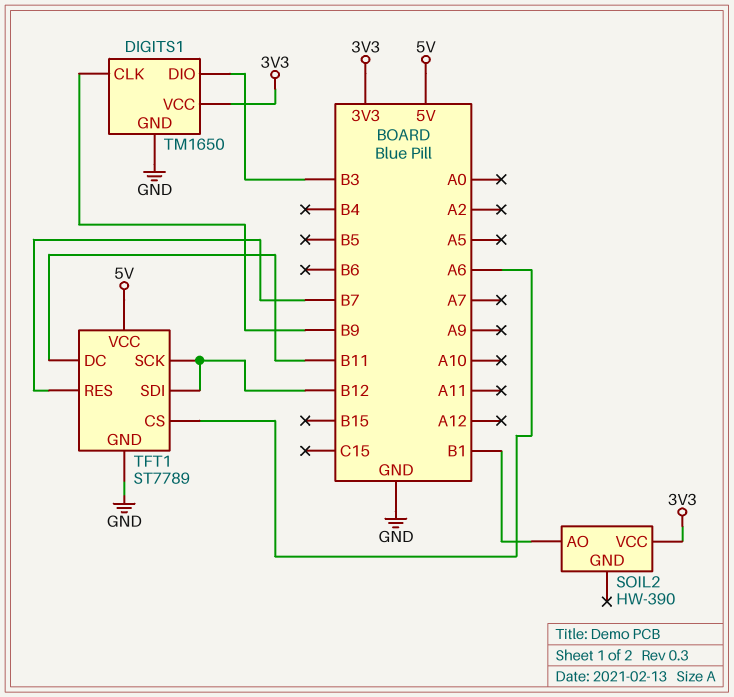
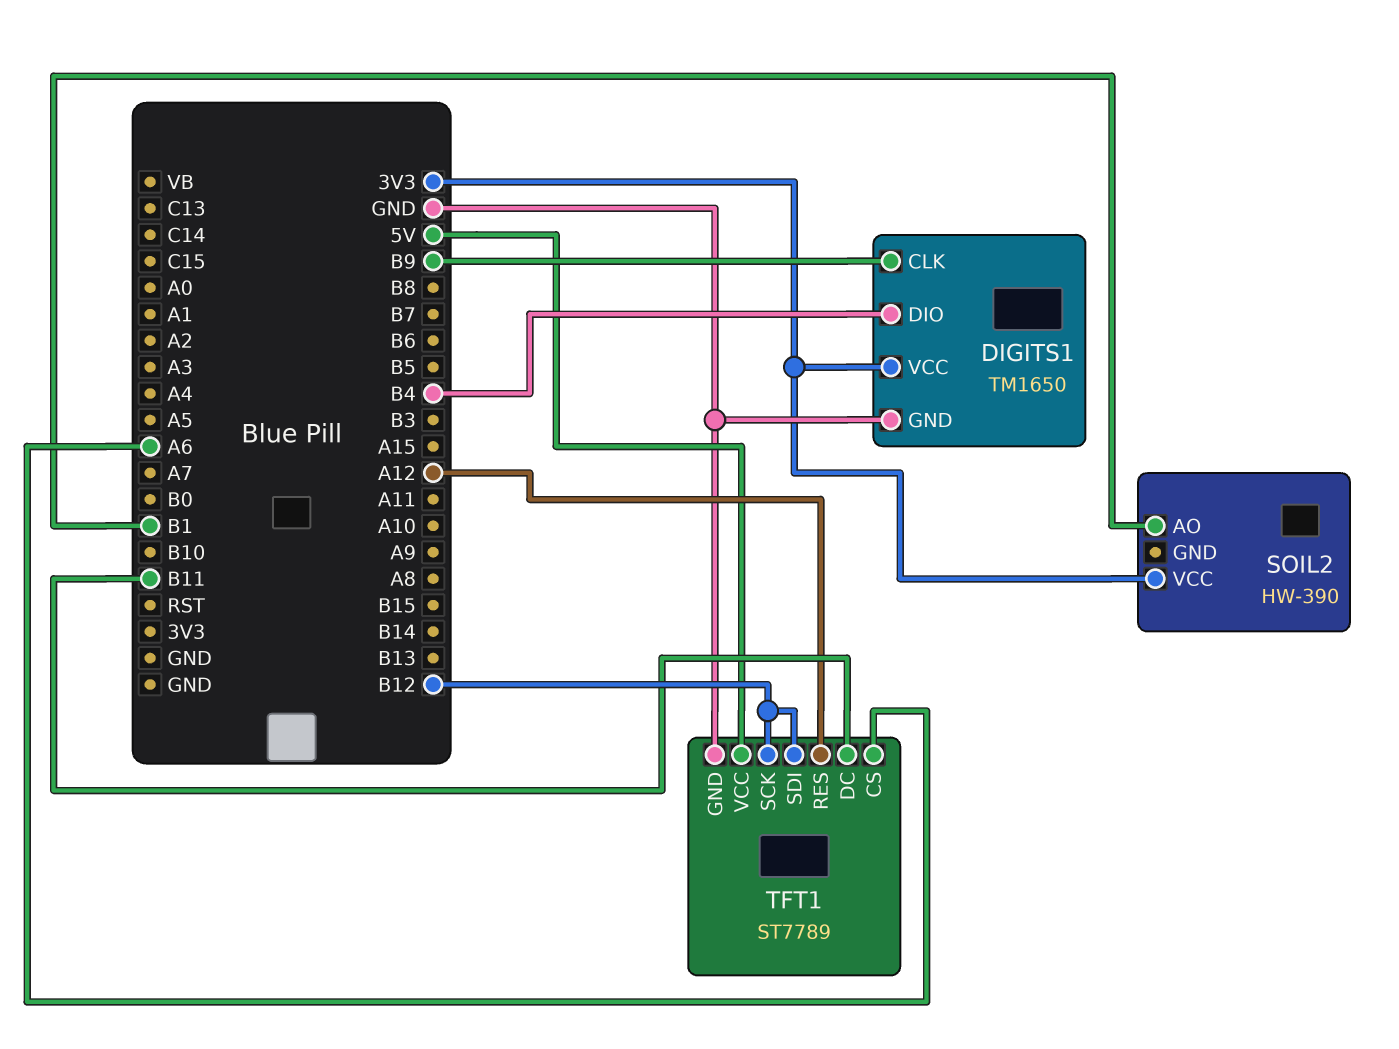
DIGITS1 pin DIO: B3 -> B4
TFT1 pin RES: B7 -> A12

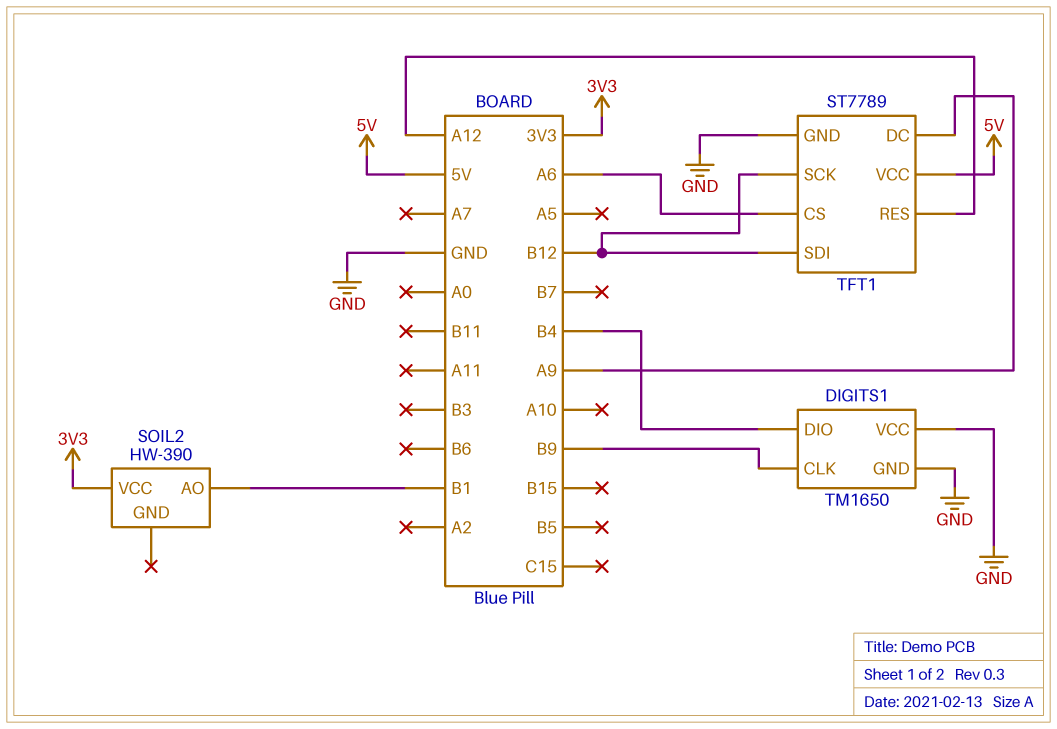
DIGITS1 pin VCC: 3V3 -> GND
TFT1 pin DC: B11 -> A9

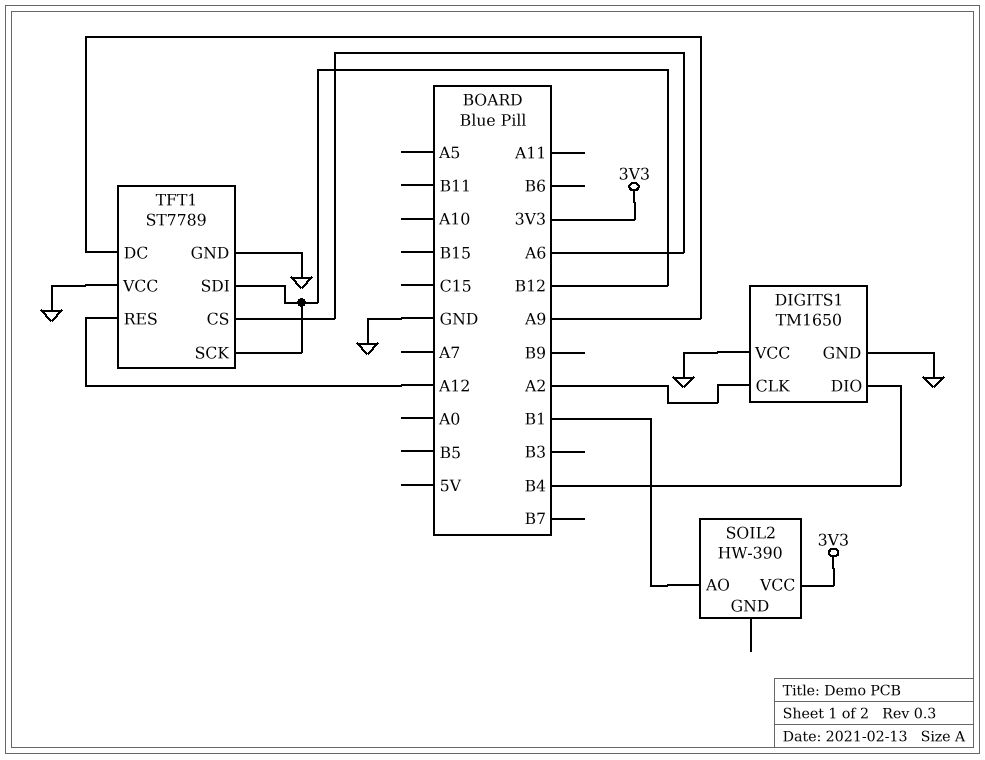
DIGITS1 pin CLK: B9 -> A2
TFT1 pin VCC: 5V -> GND

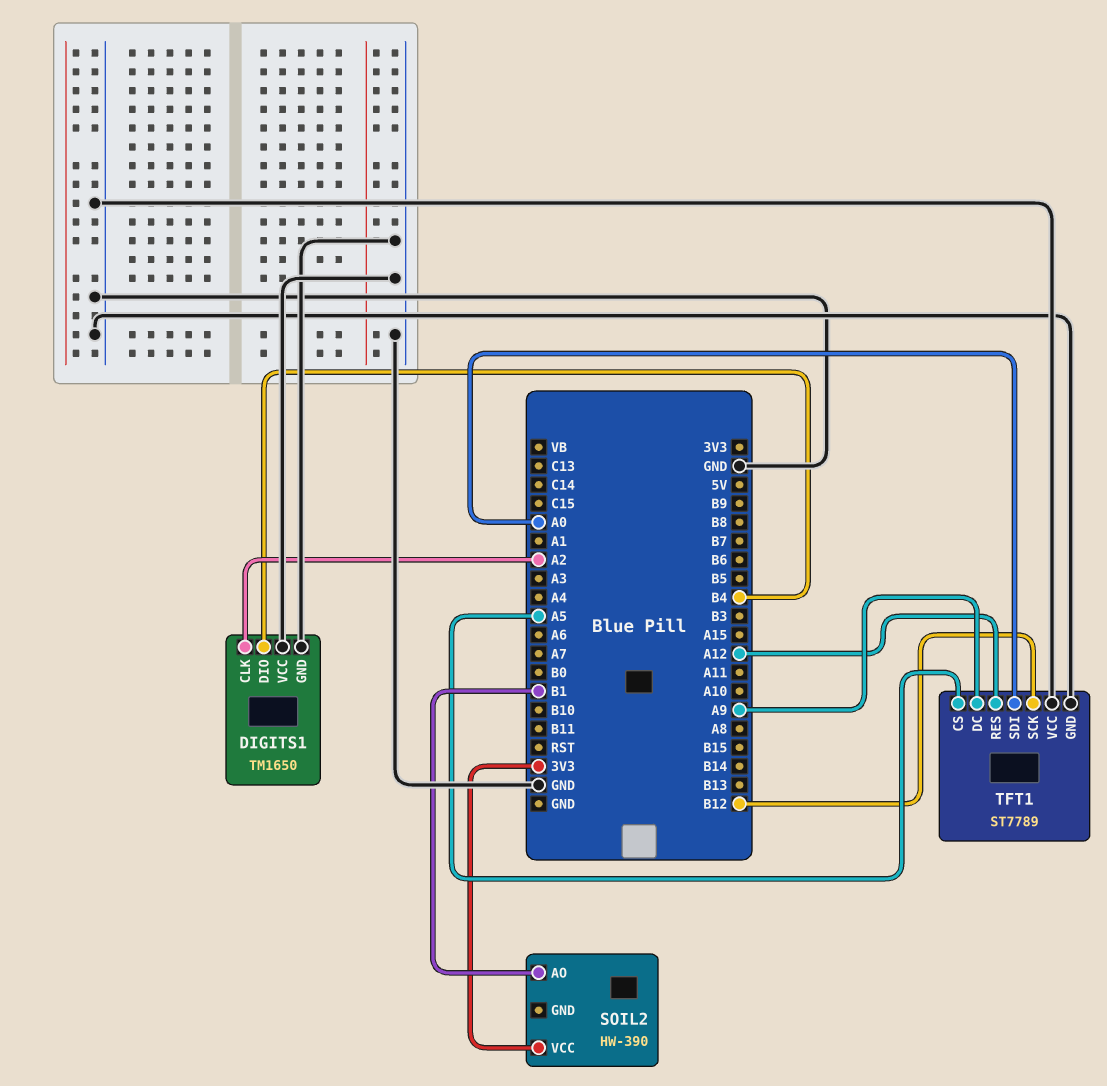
TFT1 pin CS: A6 -> A5
TFT1 pin SDI: B12 -> A0

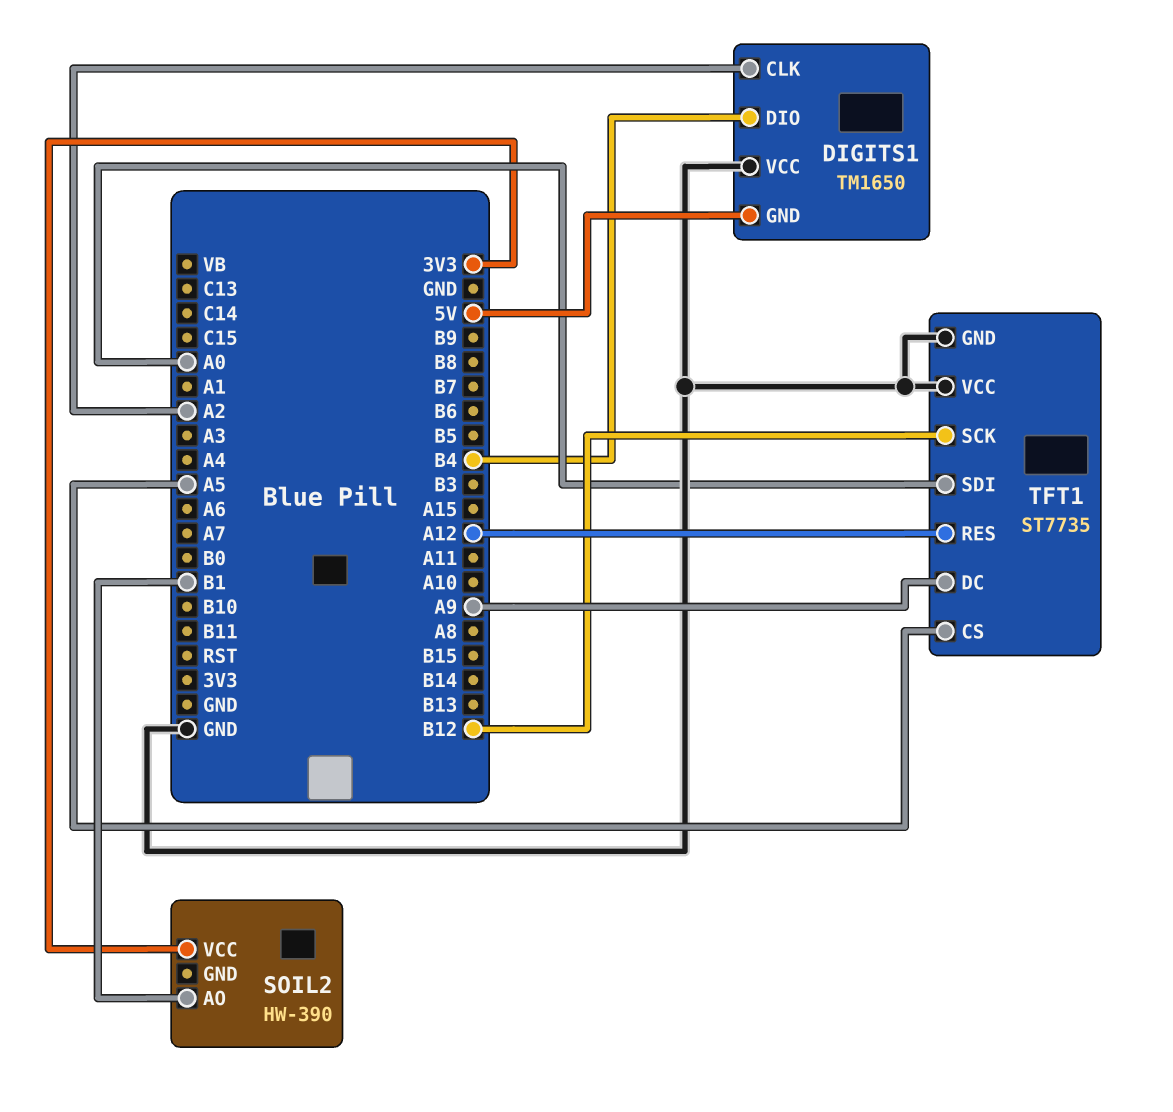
DIGITS1 pin GND: GND -> 5V
TFT1: ST7789 -> ST7735

